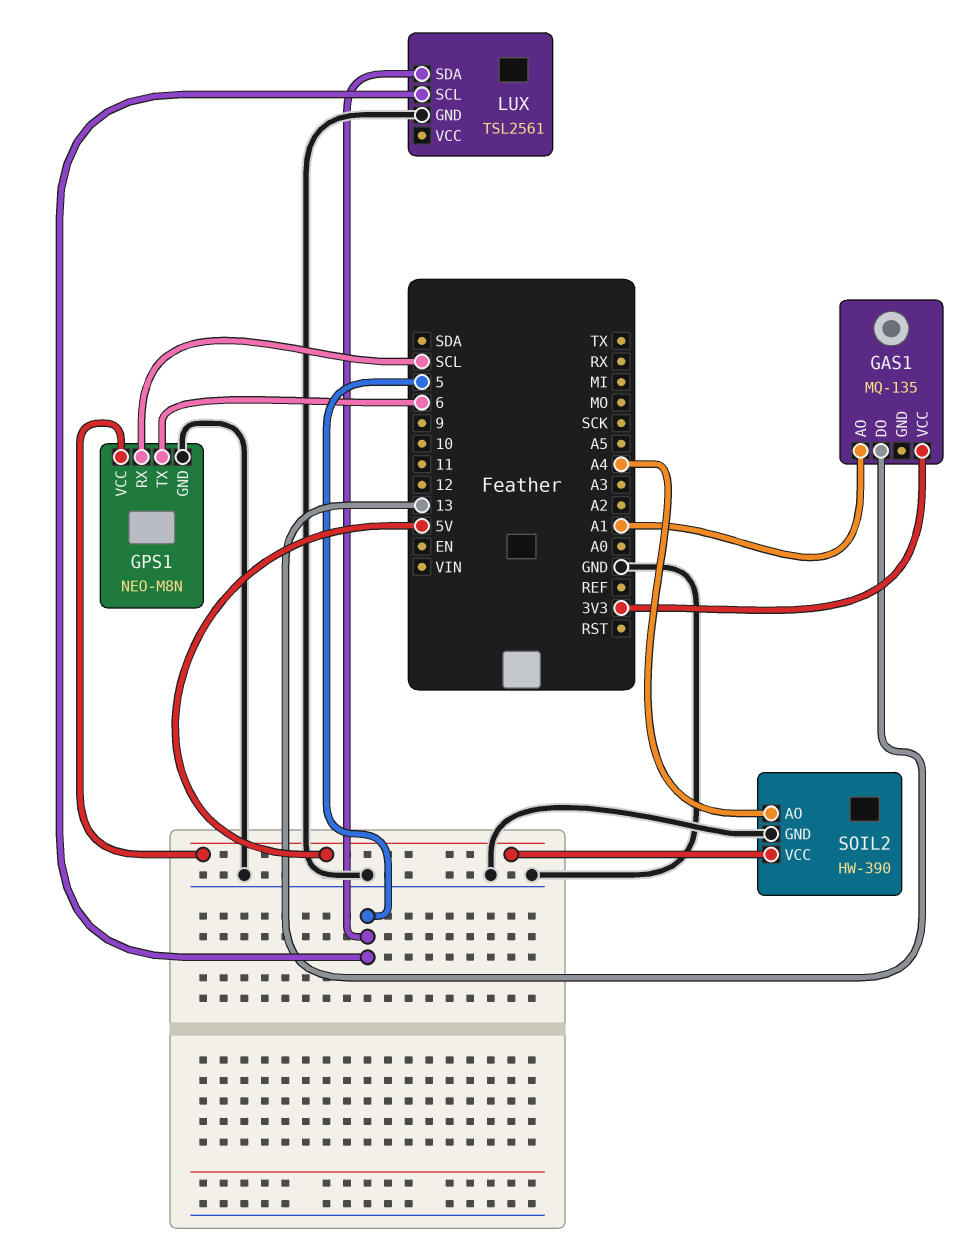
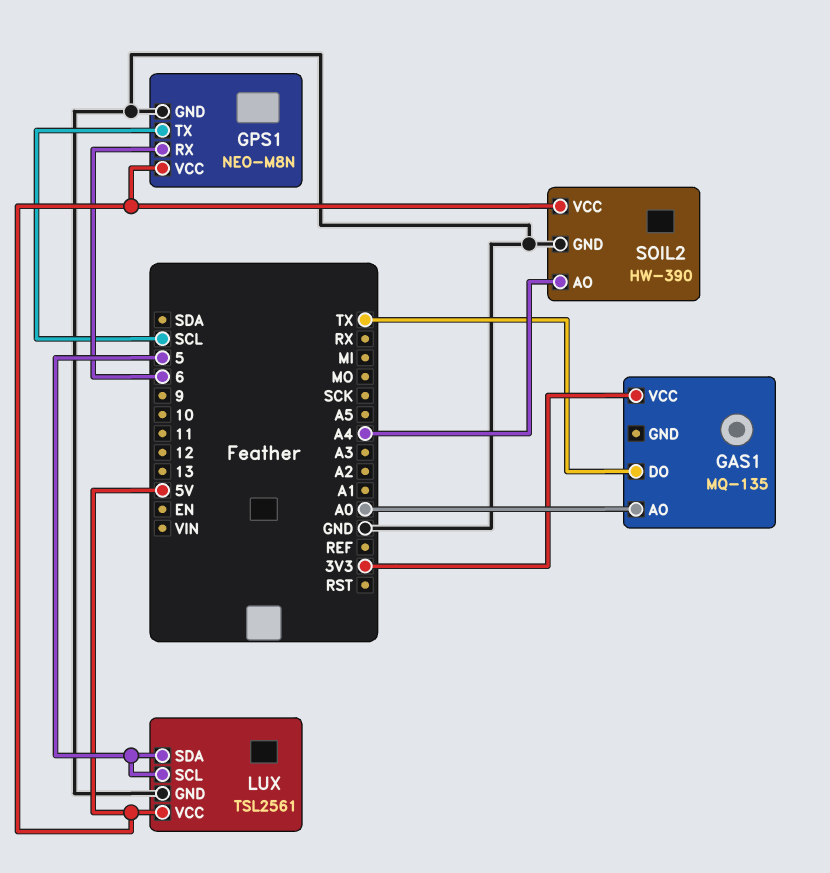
GAS1 pin AO: A1 -> A0
GAS1 pin DO: 13 -> TX
GPS1 pin RX: SCL -> 6
GPS1 pin TX: 6 -> SCL
LUX pin VCC: none -> 5V

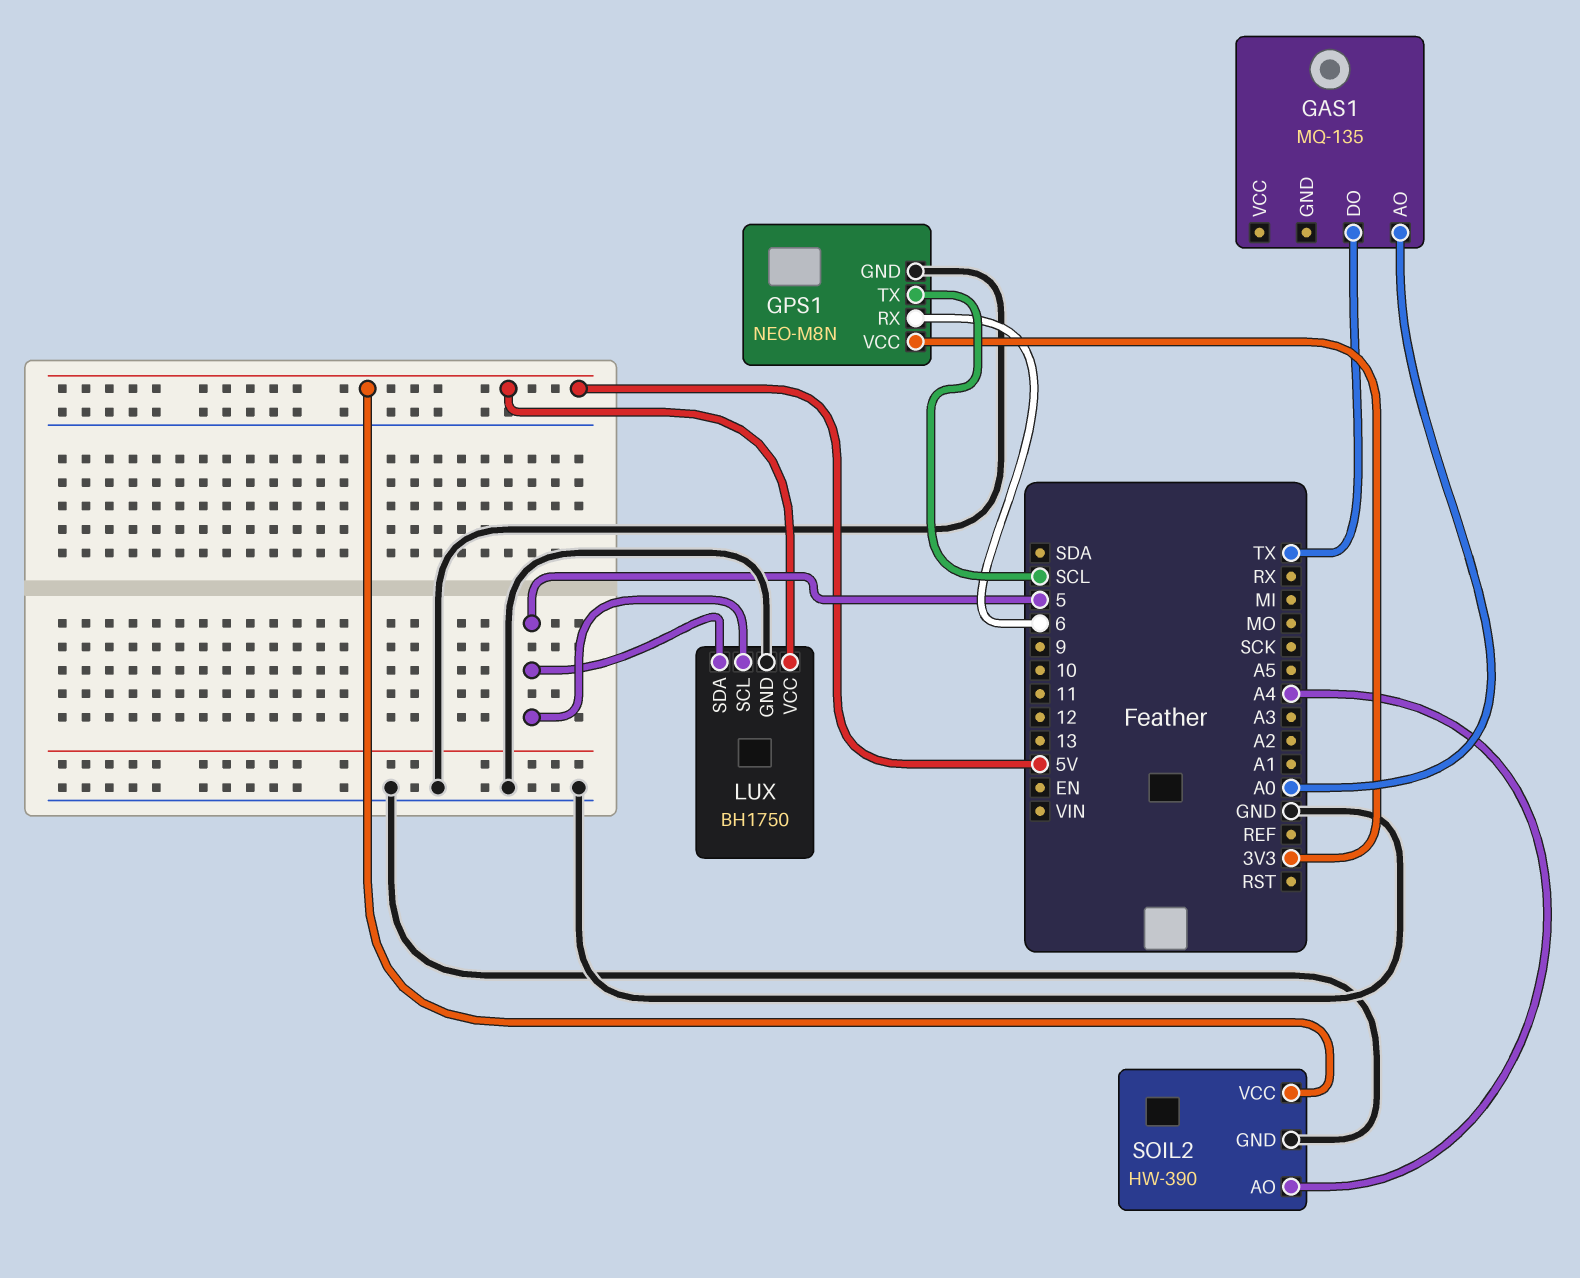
GAS1 pin VCC: 3V3 -> none
GPS1 pin VCC: 5V -> 3V3
LUX: TSL2561 -> BH1750

